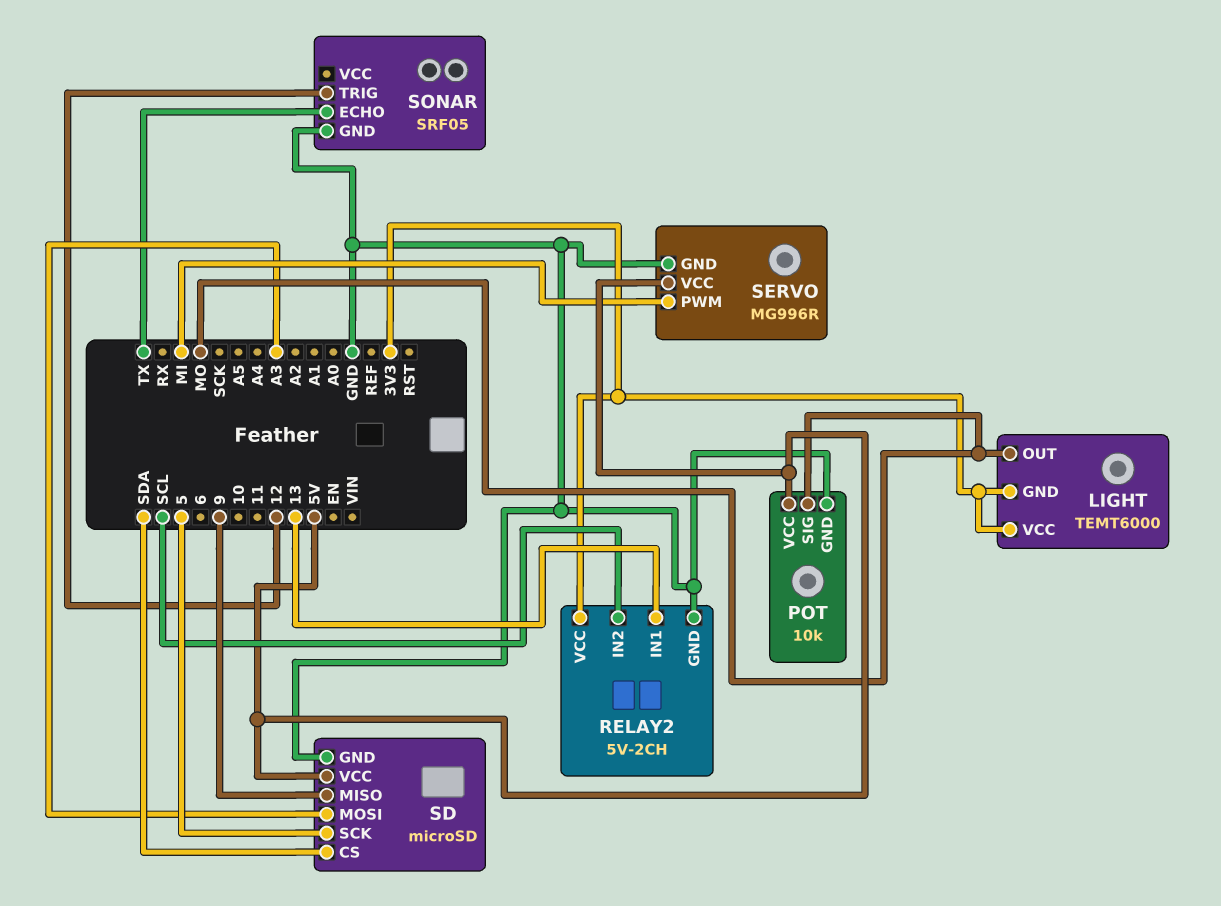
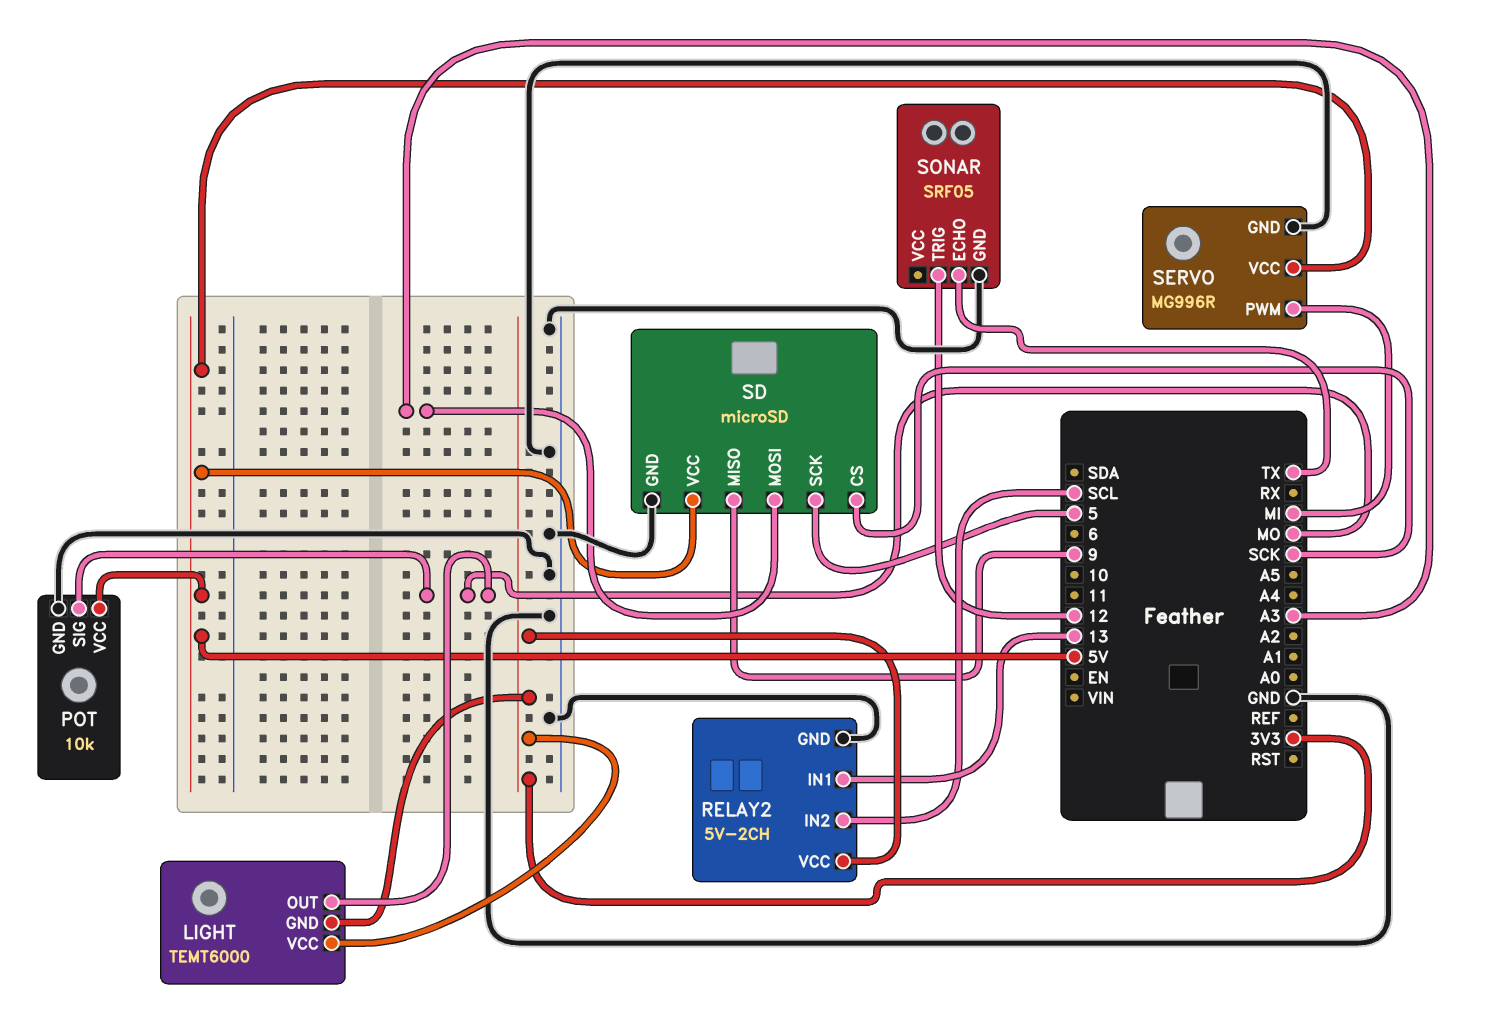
SD pin CS: SDA -> SCK

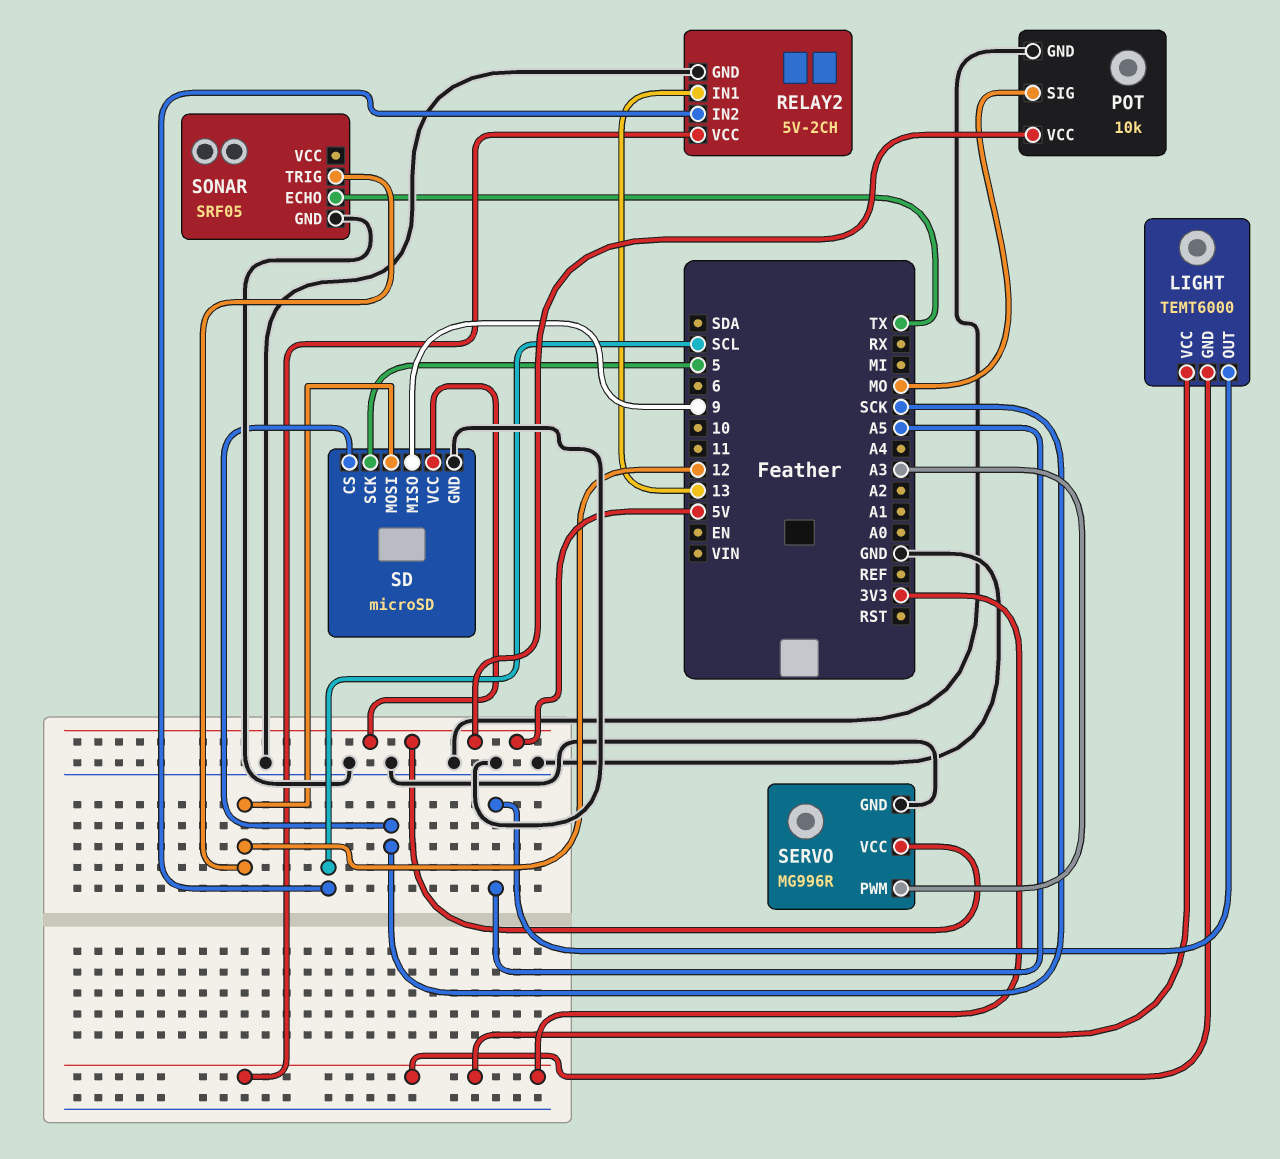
LIGHT pin OUT: MO -> A5
SD pin MOSI: A3 -> 12
SERVO pin PWM: MI -> A3

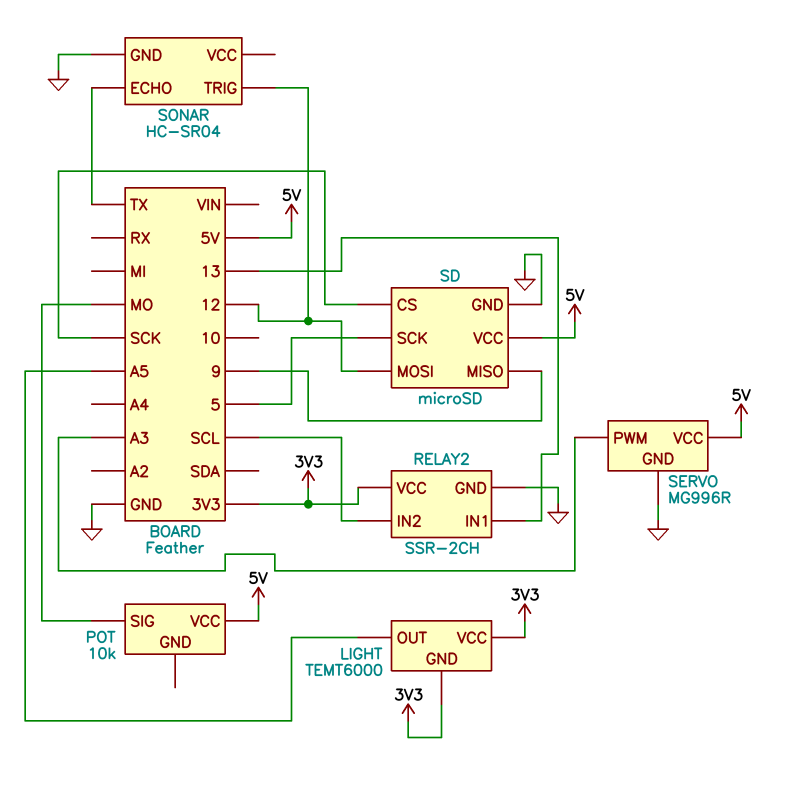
POT pin GND: GND -> none
RELAY2: 5V-2CH -> SSR-2CH
SONAR: SRF05 -> HC-SR04

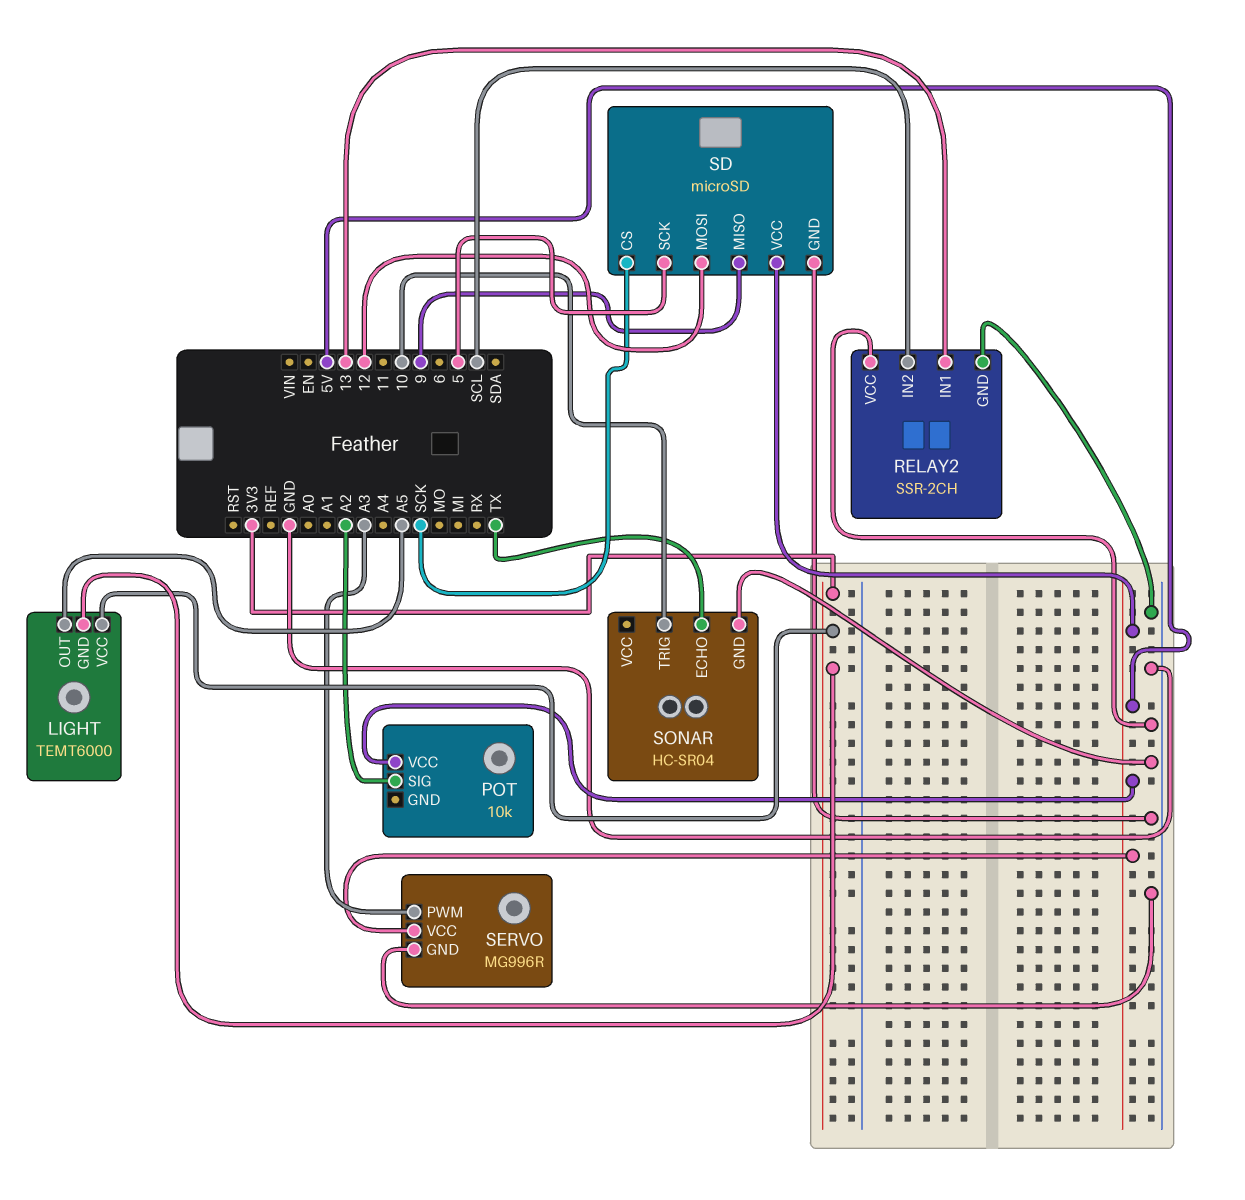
POT pin SIG: MO -> A2
RELAY2 pin VCC: 3V3 -> GND
SONAR pin TRIG: 12 -> 10

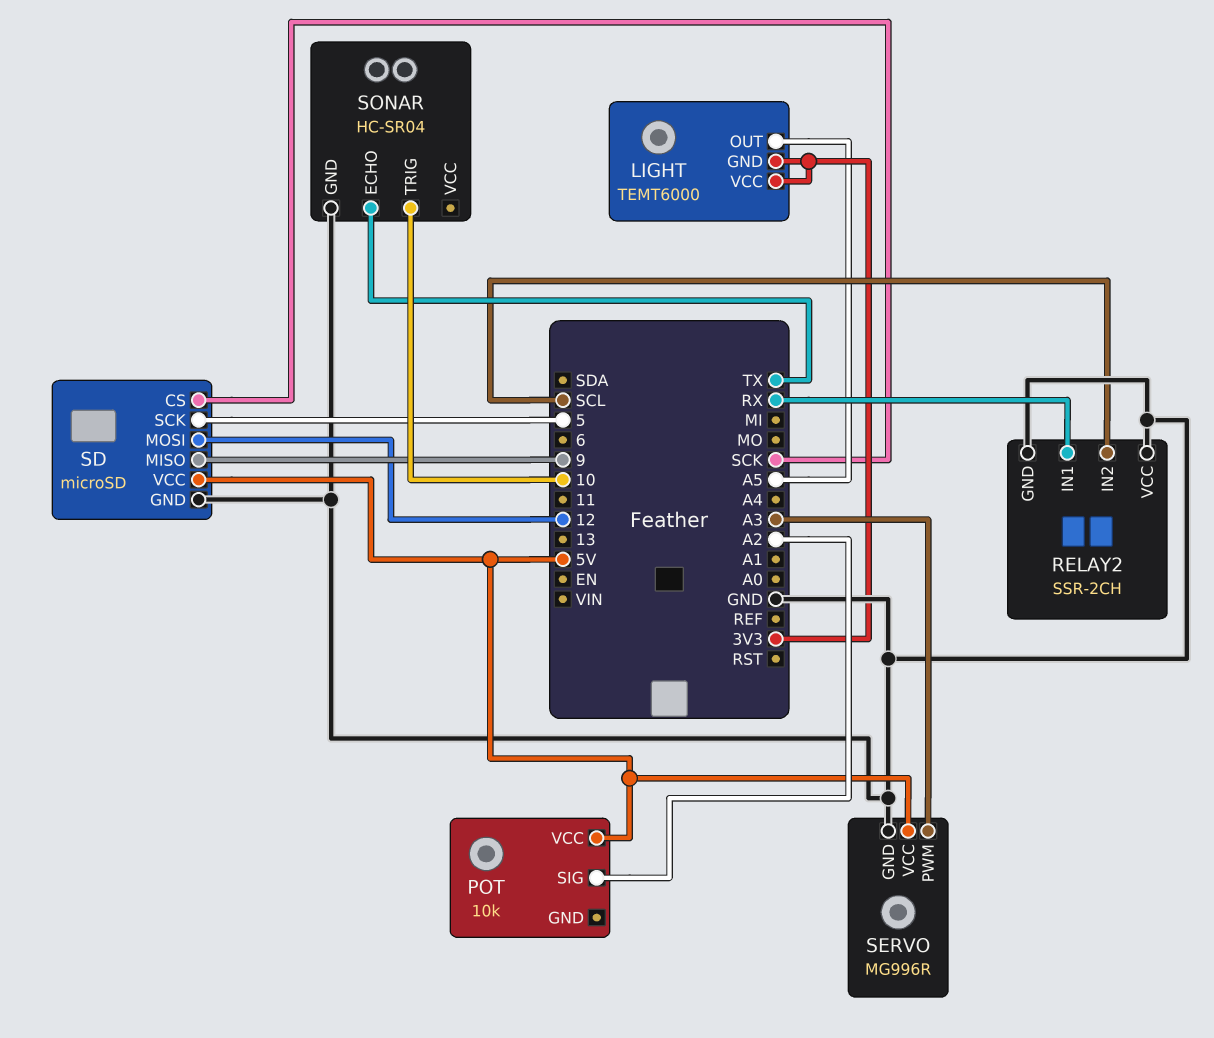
RELAY2 pin IN1: 13 -> RX

